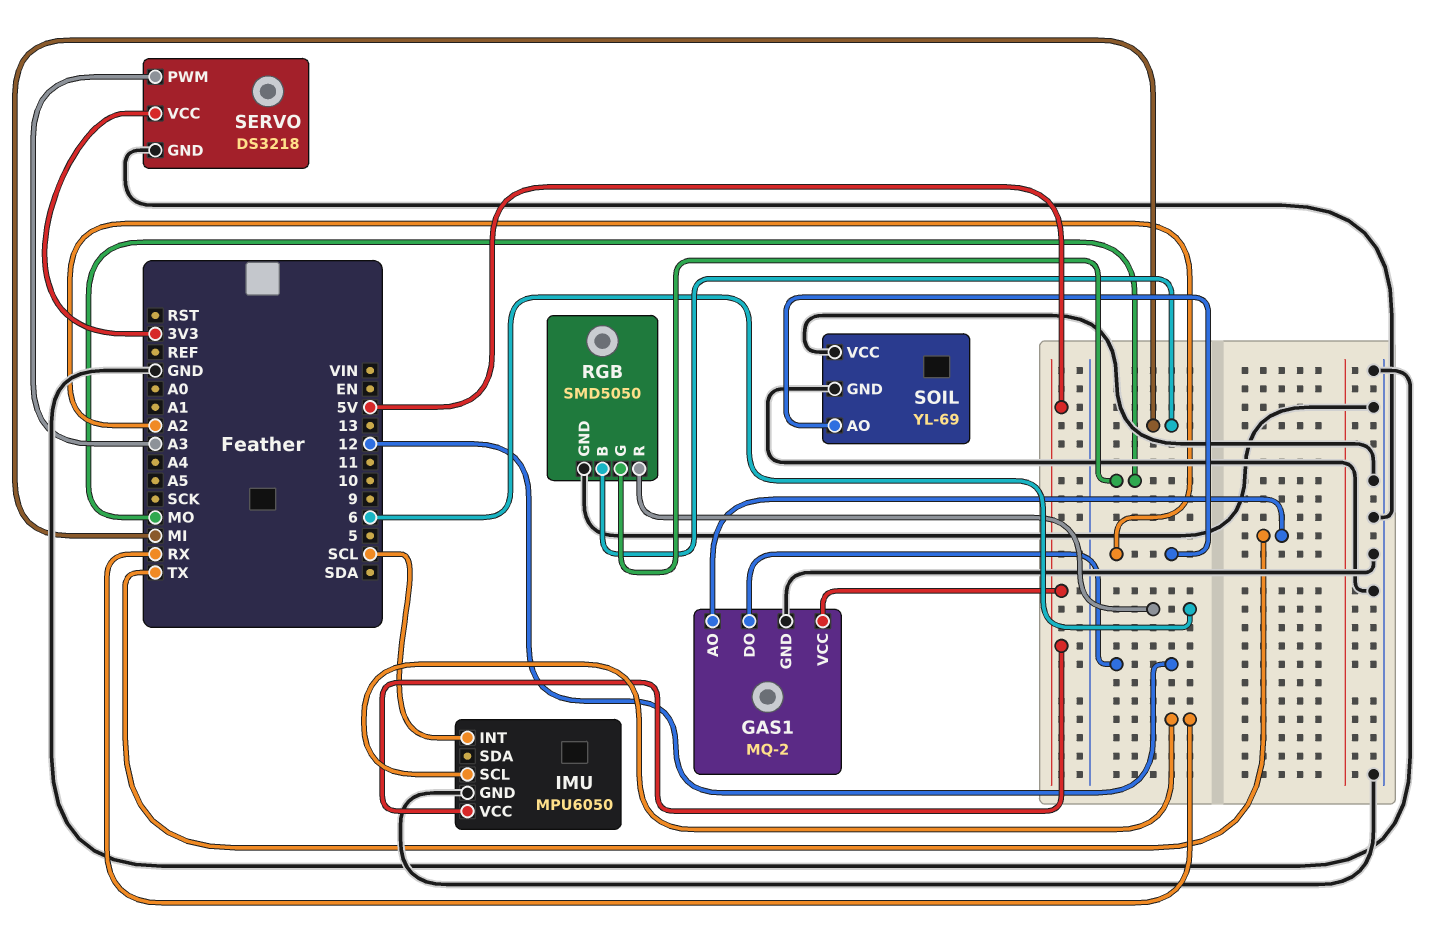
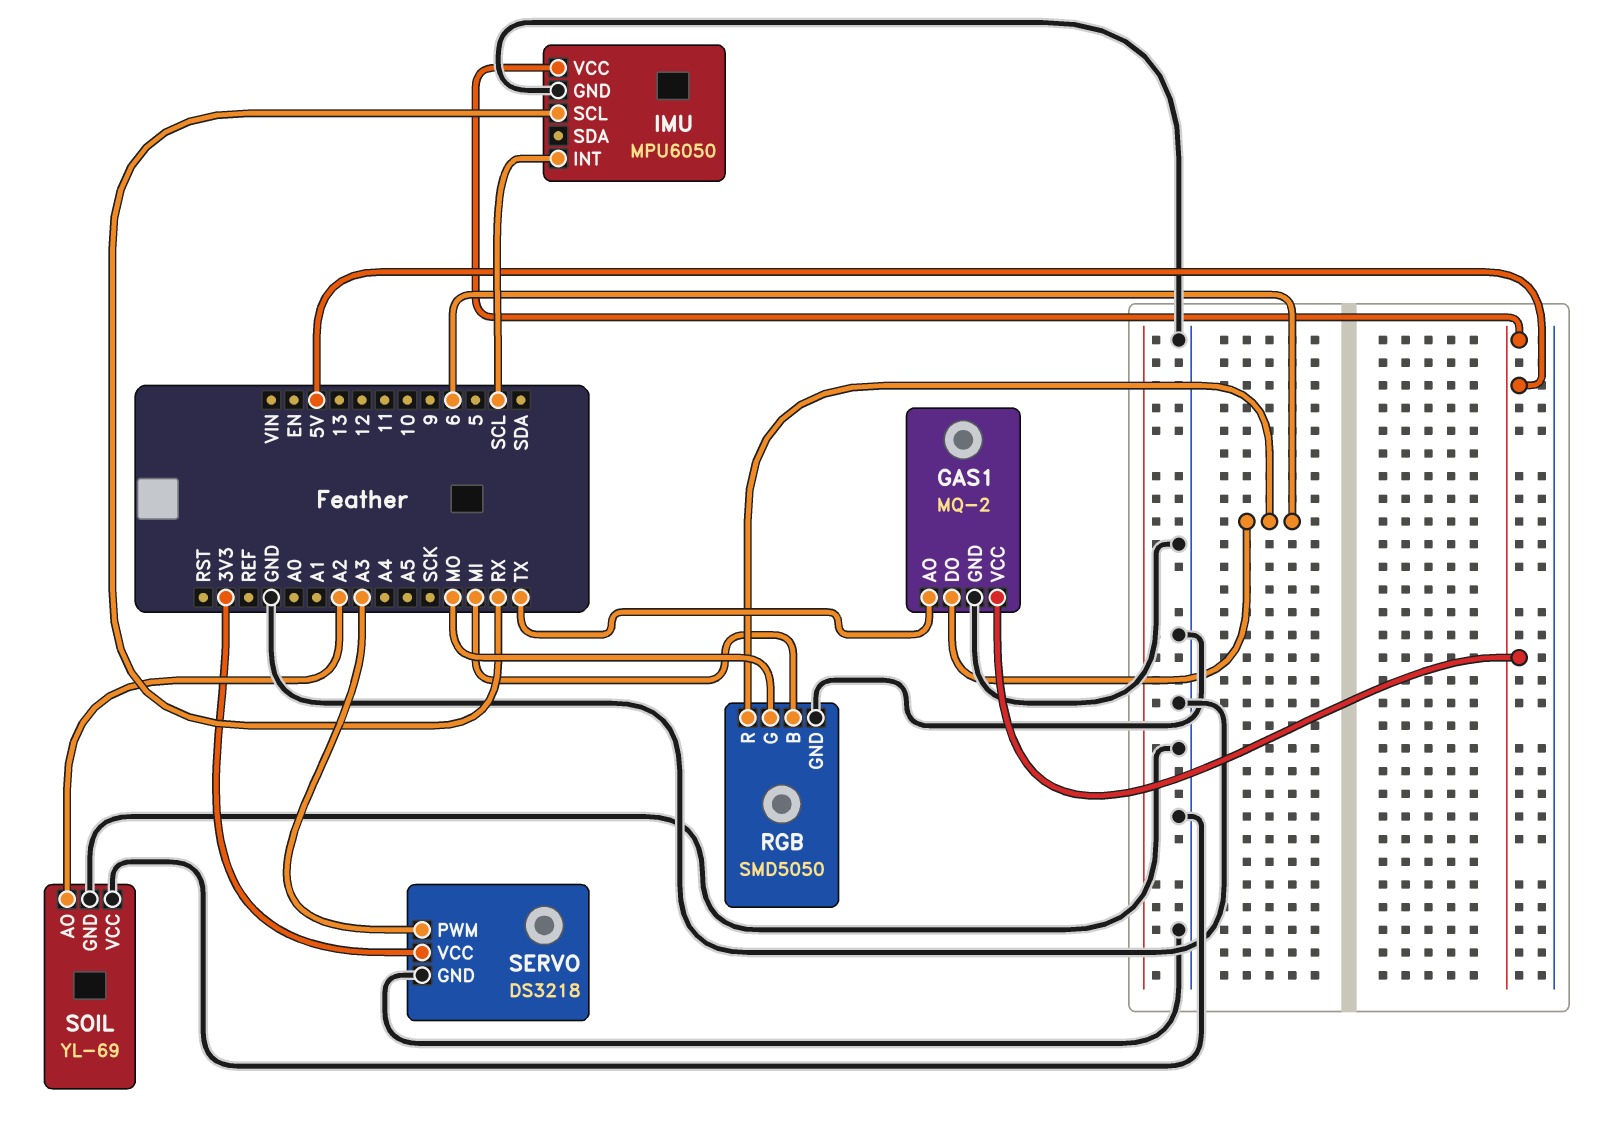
GAS1 pin DO: 12 -> 6

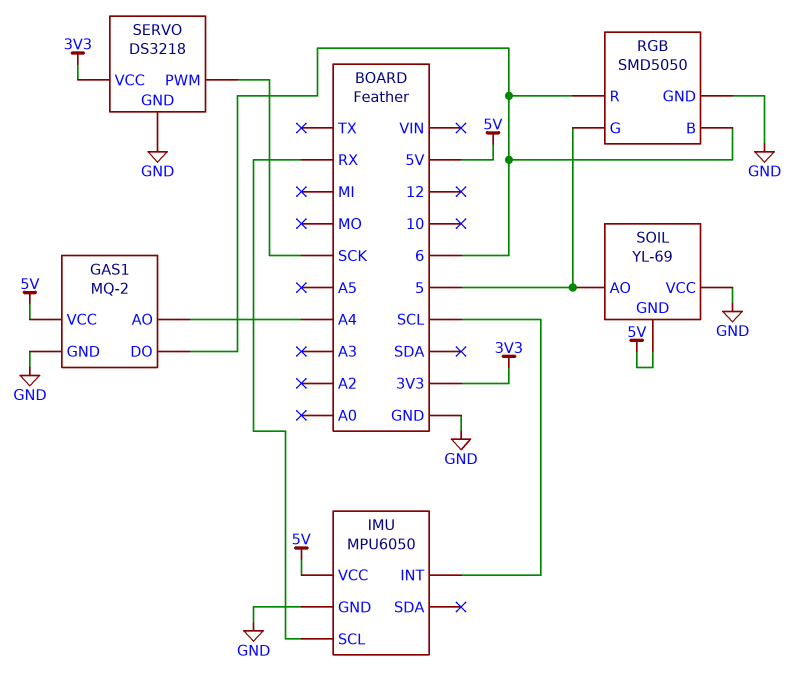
GAS1 pin AO: TX -> A4
RGB pin B: MI -> 6
RGB pin G: MO -> 5
SERVO pin PWM: A3 -> SCK
SOIL pin AO: A2 -> 5
SOIL pin GND: GND -> 5V

